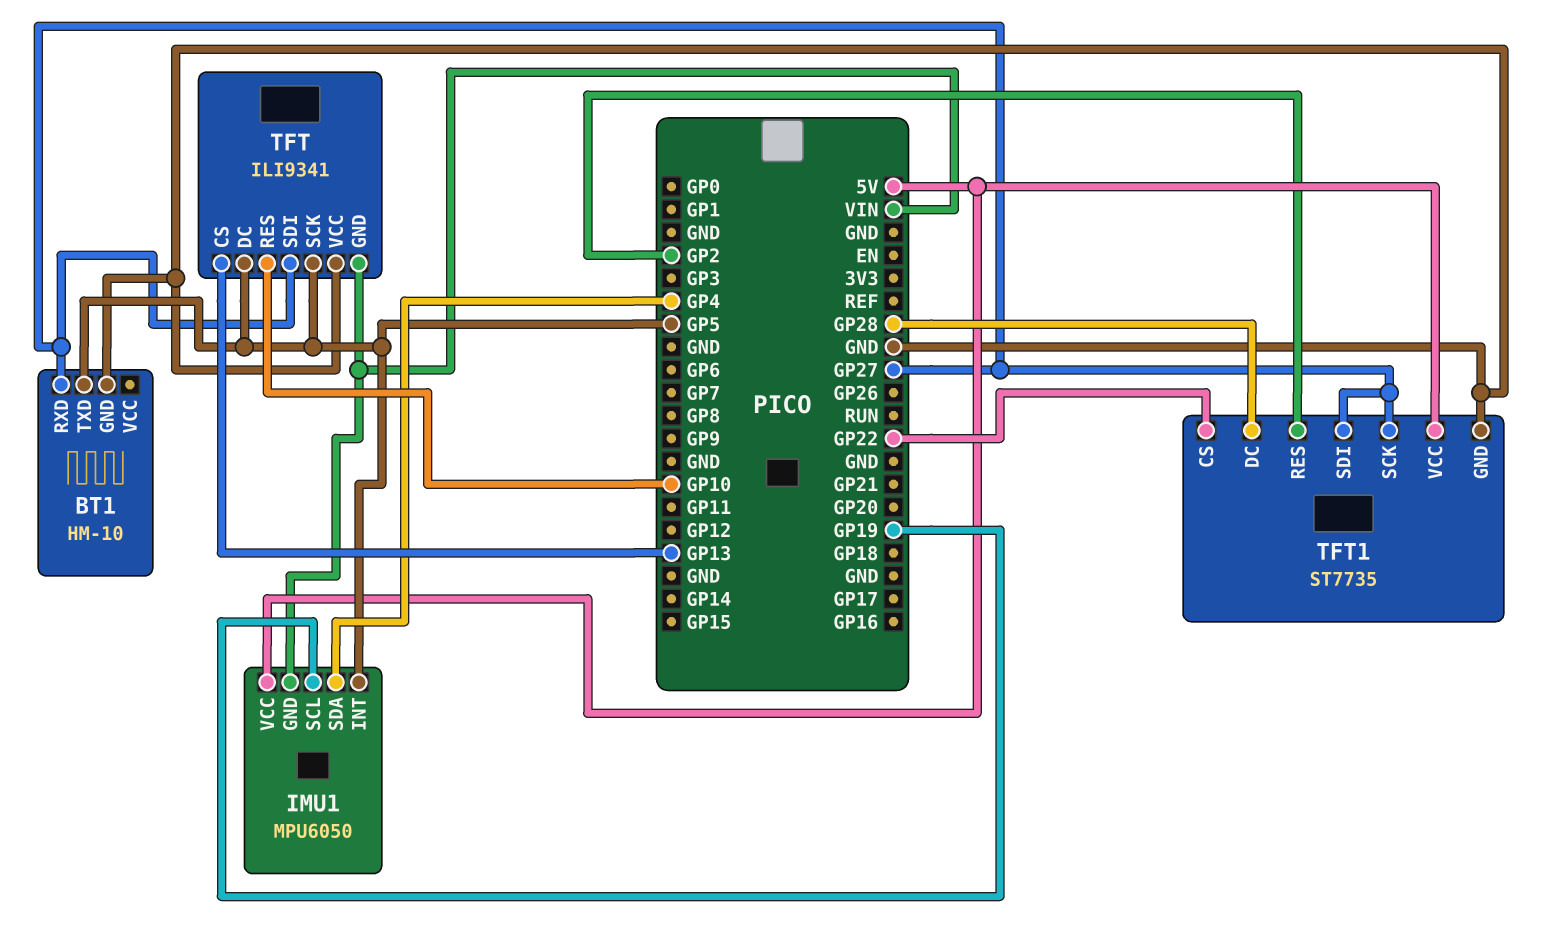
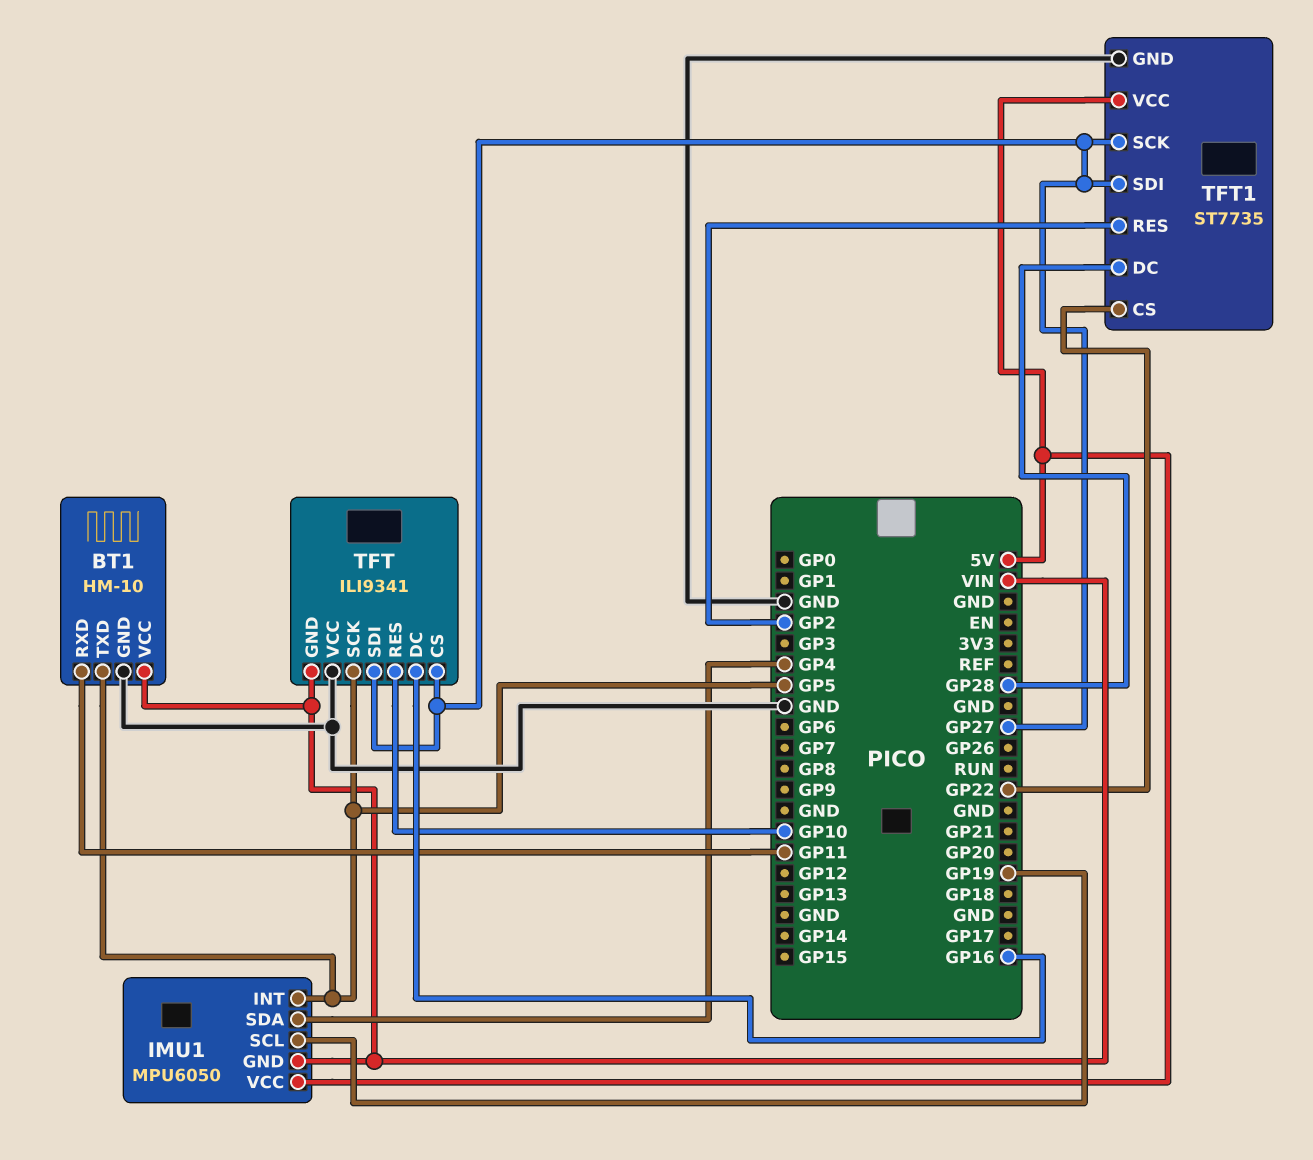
BT1 pin RXD: GP27 -> GP11
BT1 pin VCC: none -> VIN
TFT pin CS: GP13 -> GP27
TFT pin DC: GP5 -> GP16

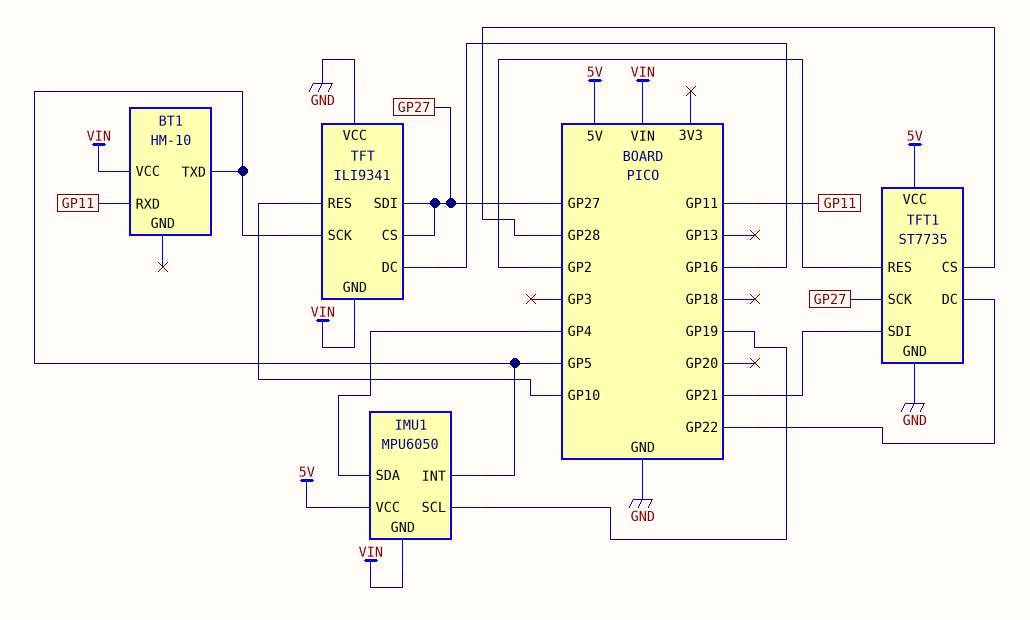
BT1 pin GND: GND -> none
TFT1 pin CS: GP22 -> GP28
TFT1 pin DC: GP28 -> GP22
TFT1 pin SDI: GP27 -> GP21

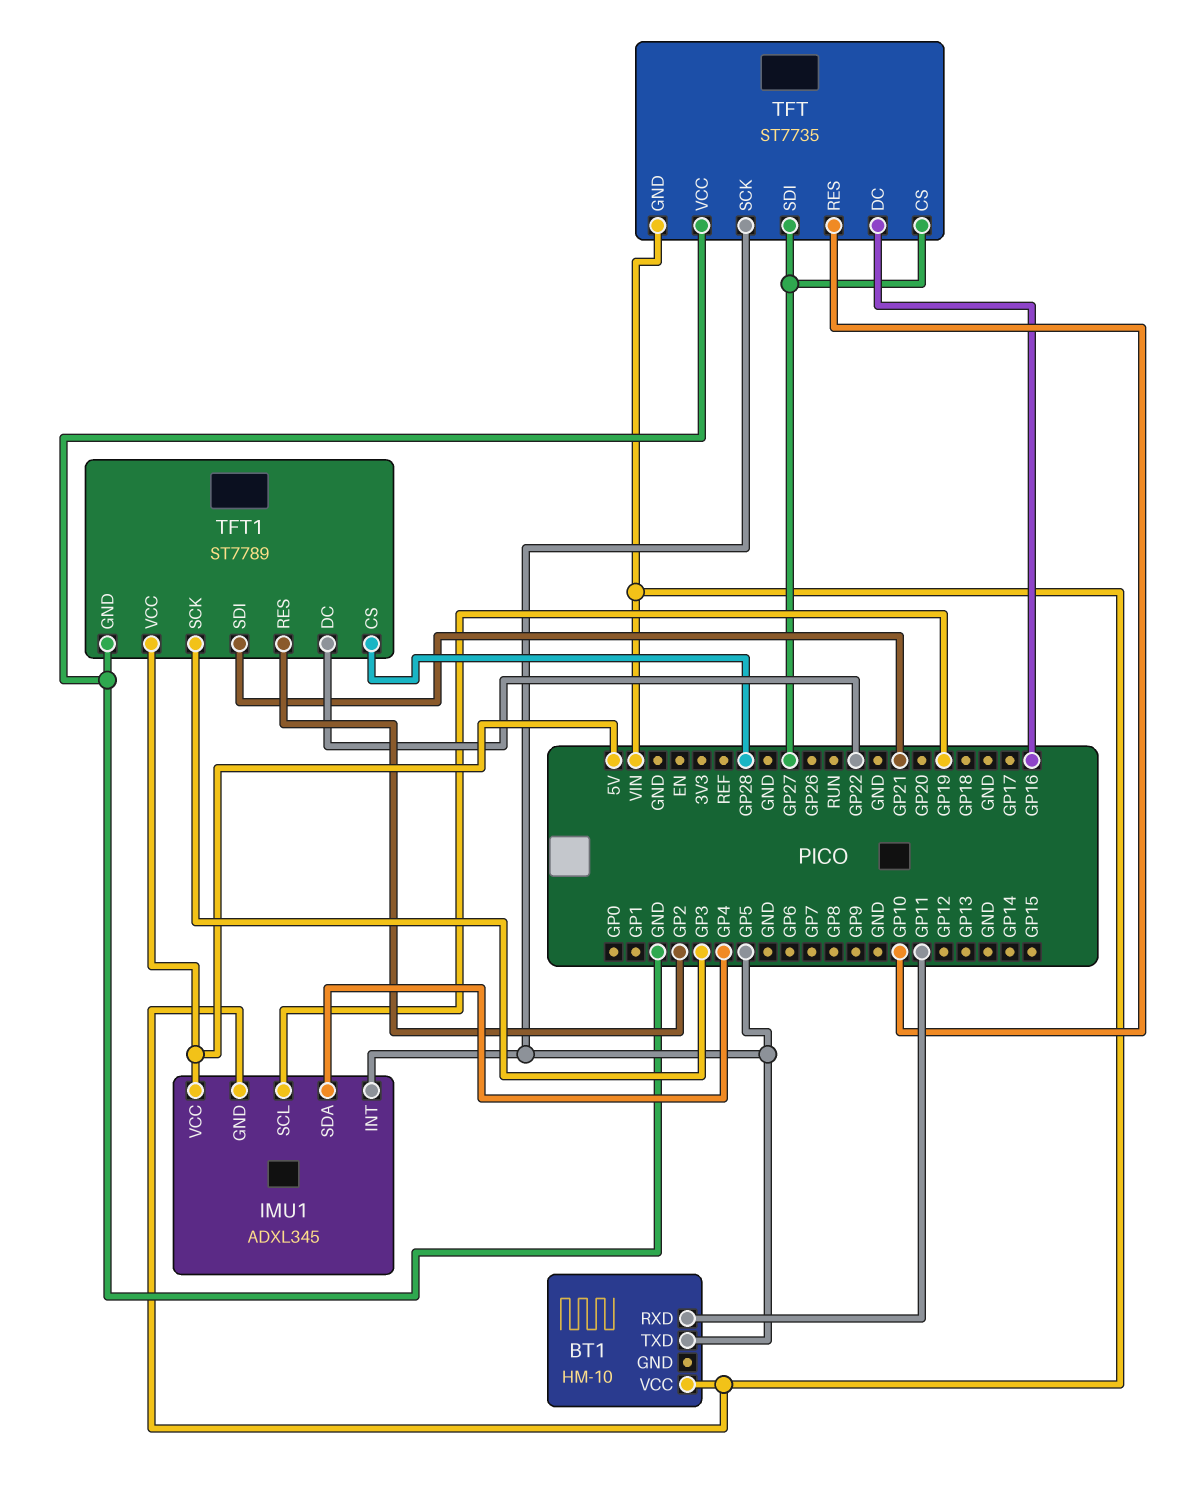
IMU1: MPU6050 -> ADXL345
TFT: ILI9341 -> ST7735
TFT1: ST7735 -> ST7789
TFT1 pin SCK: GP27 -> GP3

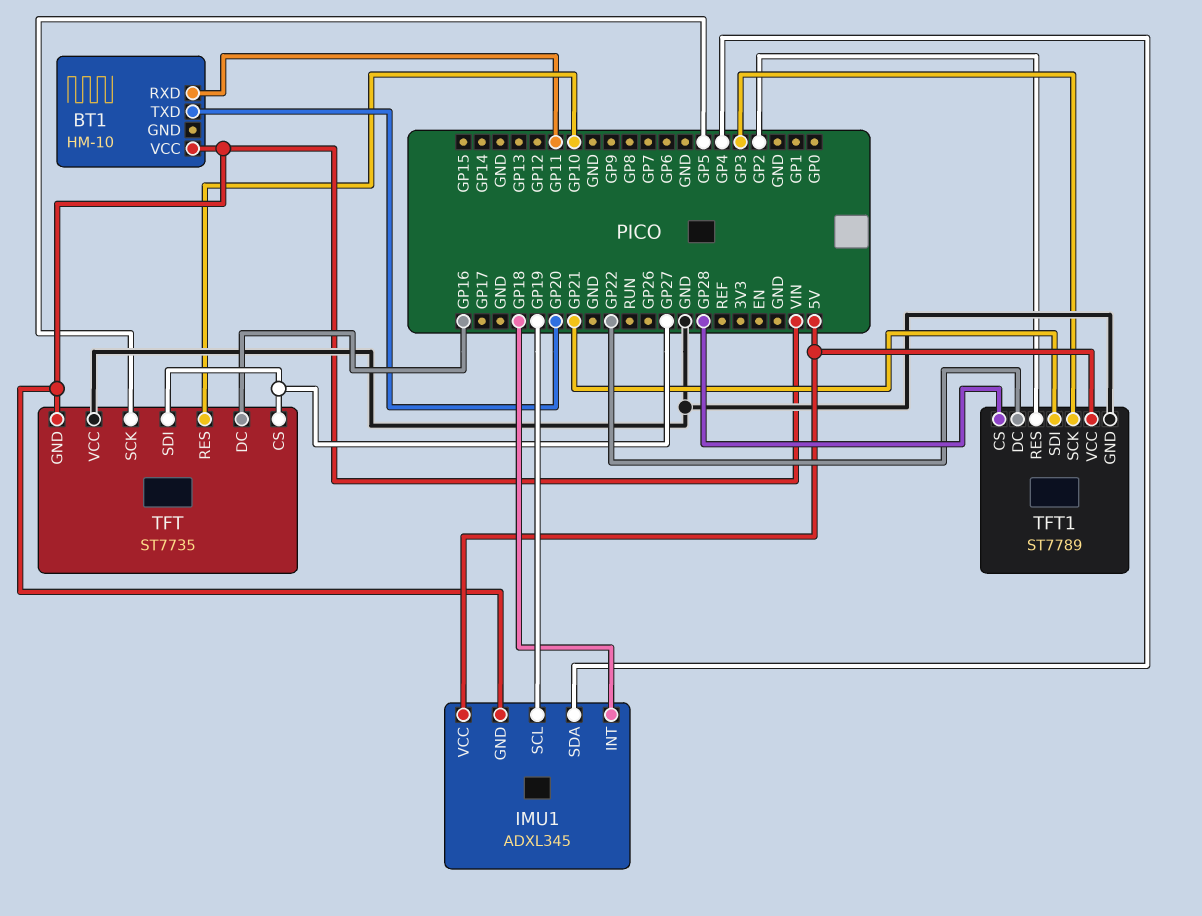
BT1 pin TXD: GP5 -> GP20
IMU1 pin INT: GP5 -> GP18

